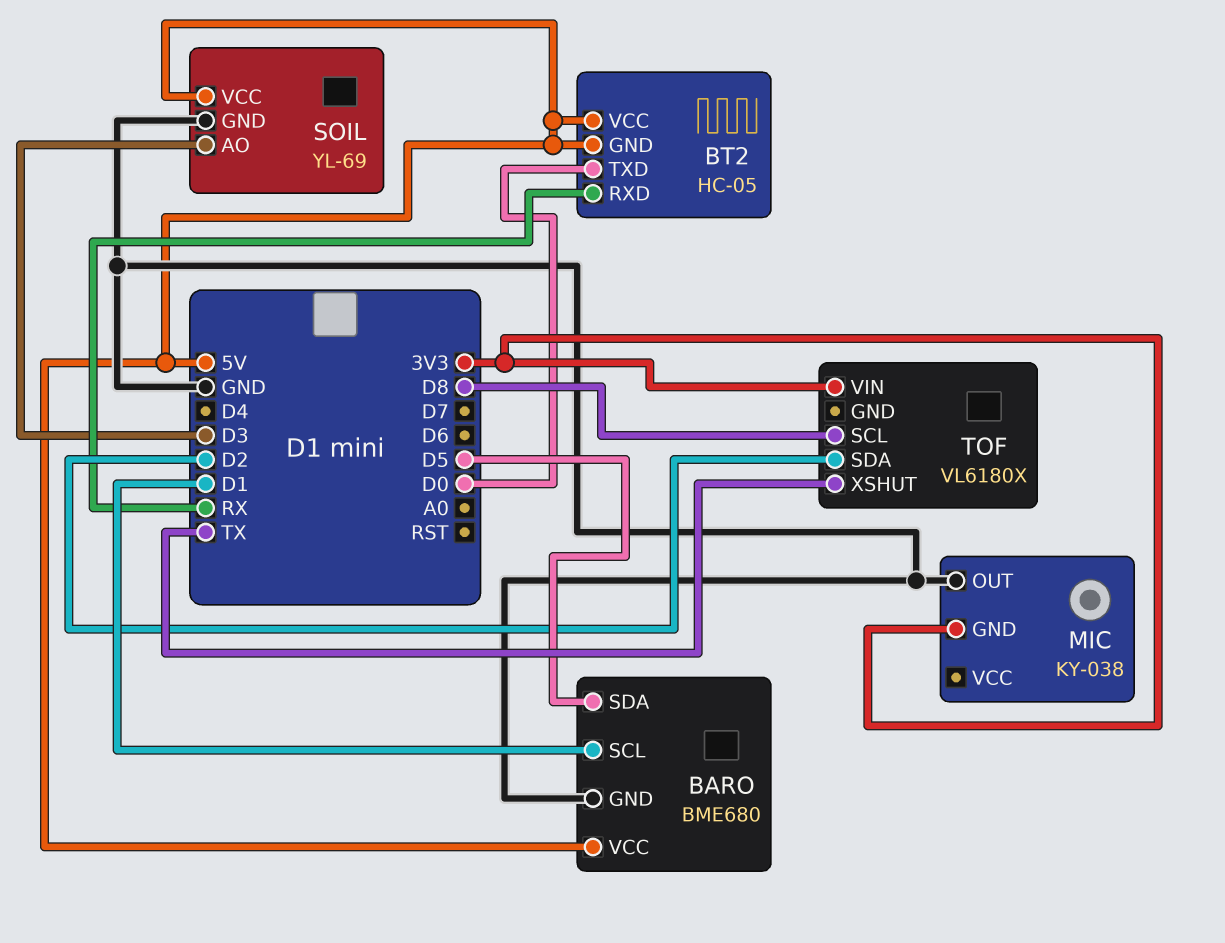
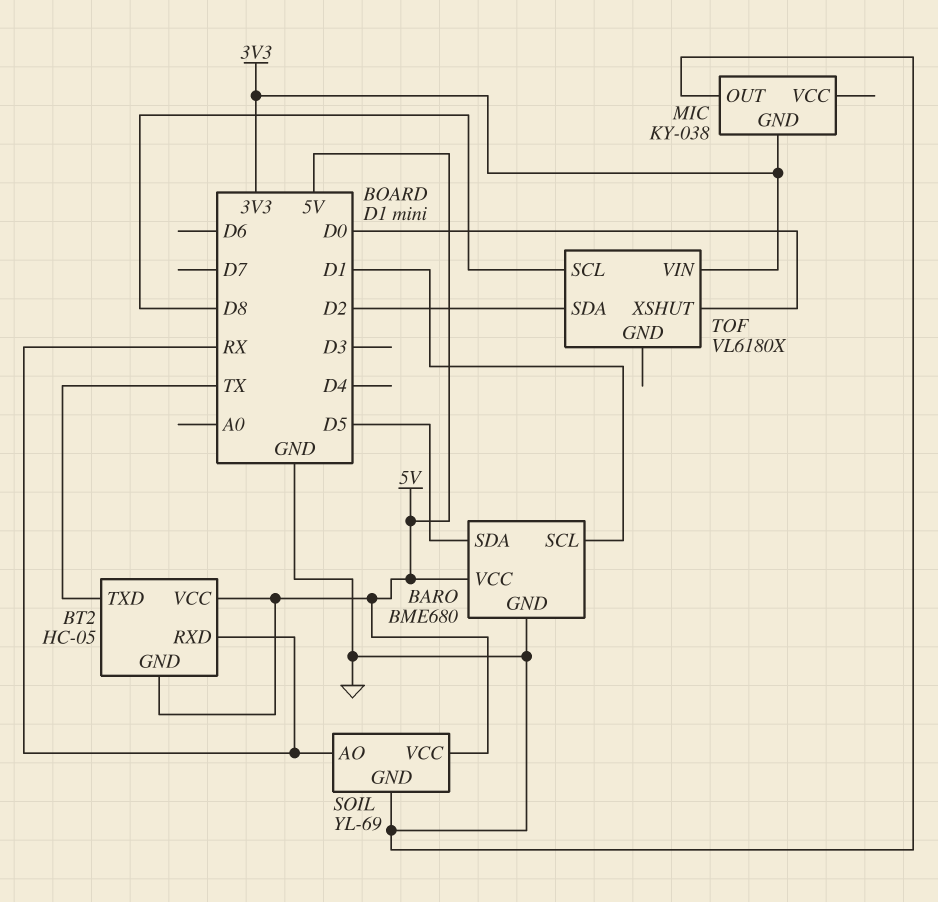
BT2 pin TXD: D0 -> TX
SOIL pin AO: D3 -> RX
TOF pin XSHUT: TX -> D0

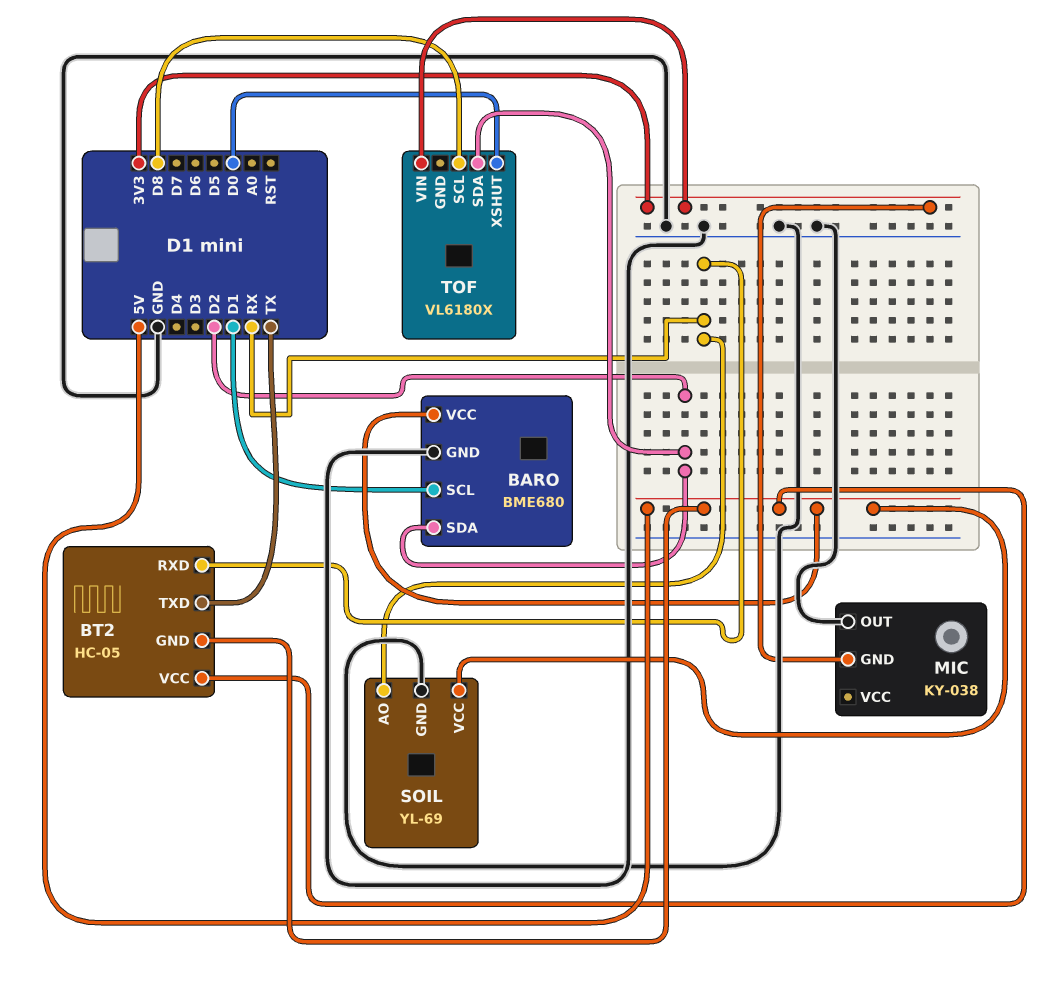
BARO pin SDA: D5 -> D2

